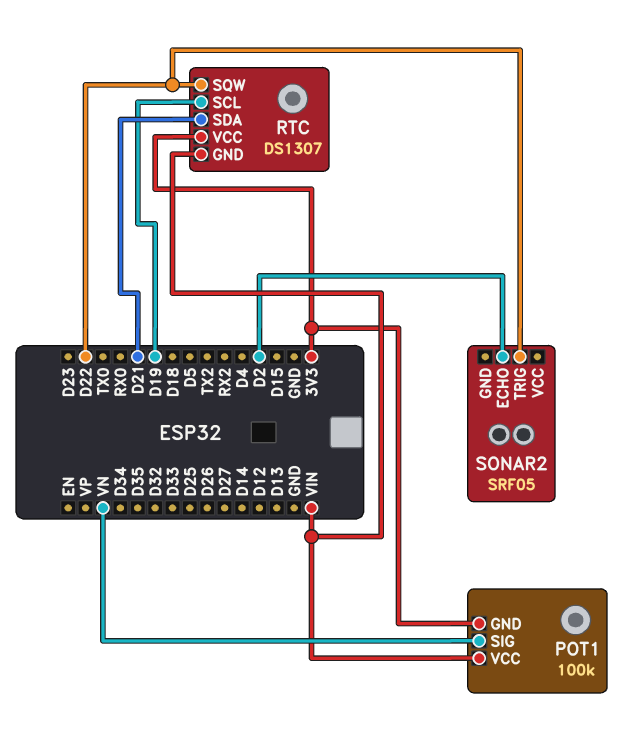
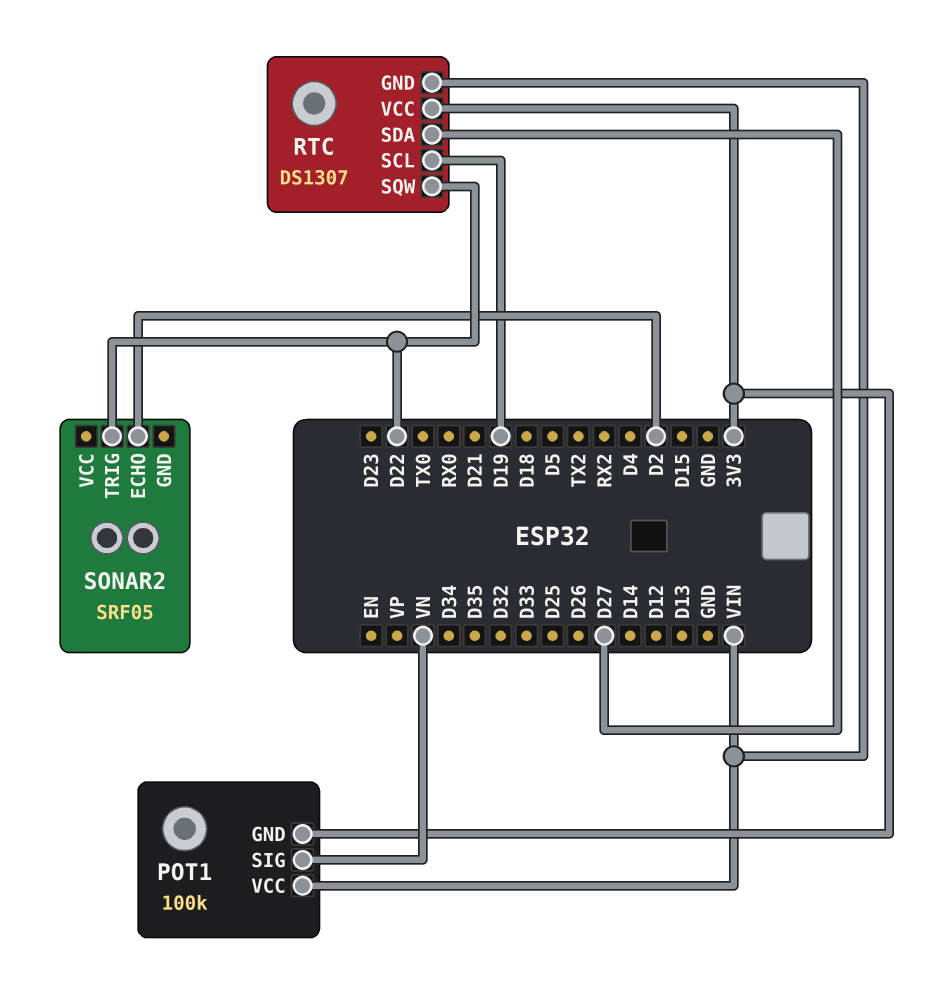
RTC pin SDA: D21 -> D27

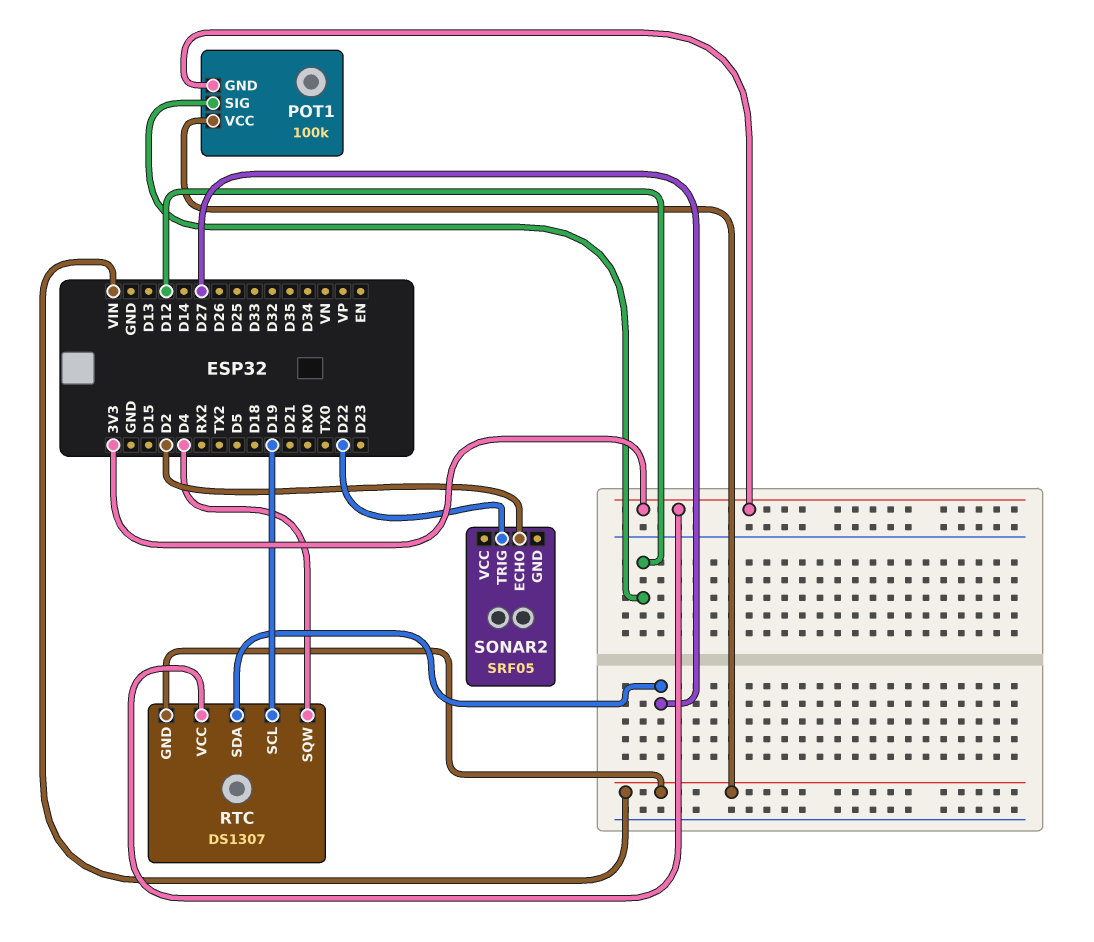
POT1 pin SIG: VN -> D12
RTC pin SQW: D22 -> D4

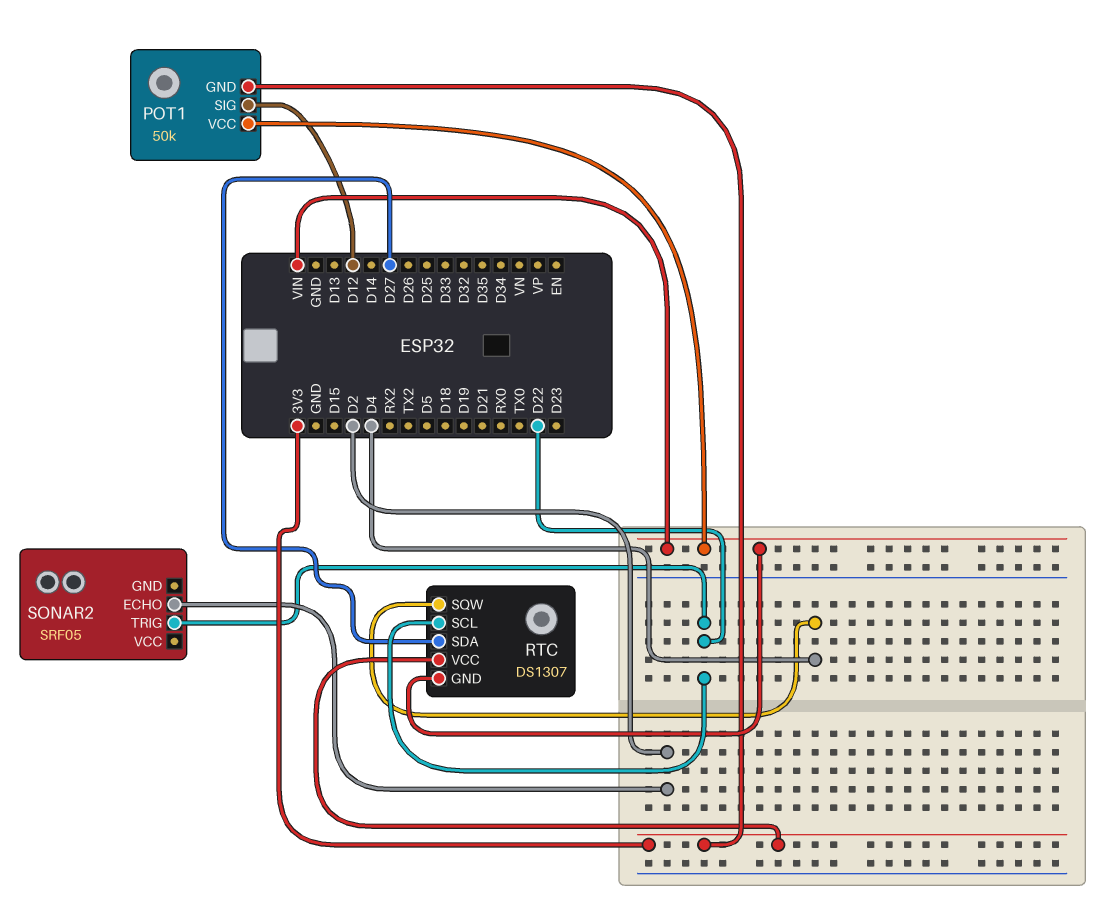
POT1: 100k -> 50k
RTC pin SCL: D19 -> D22

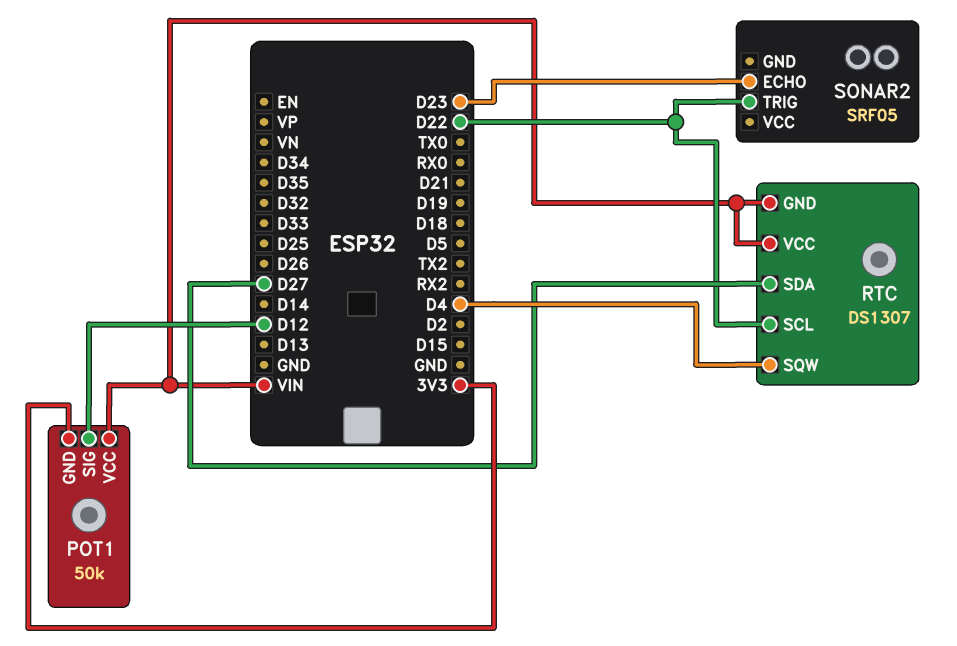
RTC pin VCC: 3V3 -> VIN
SONAR2 pin ECHO: D2 -> D23

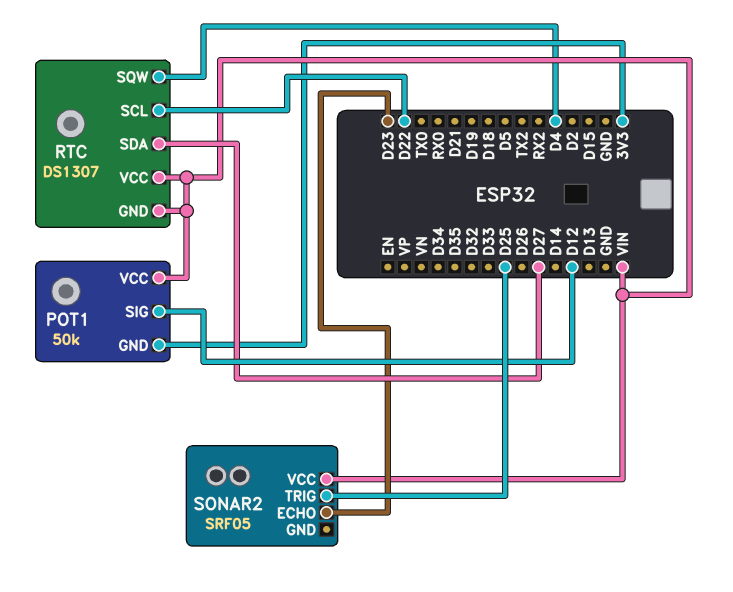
SONAR2 pin TRIG: D22 -> D25
SONAR2 pin VCC: none -> VIN

